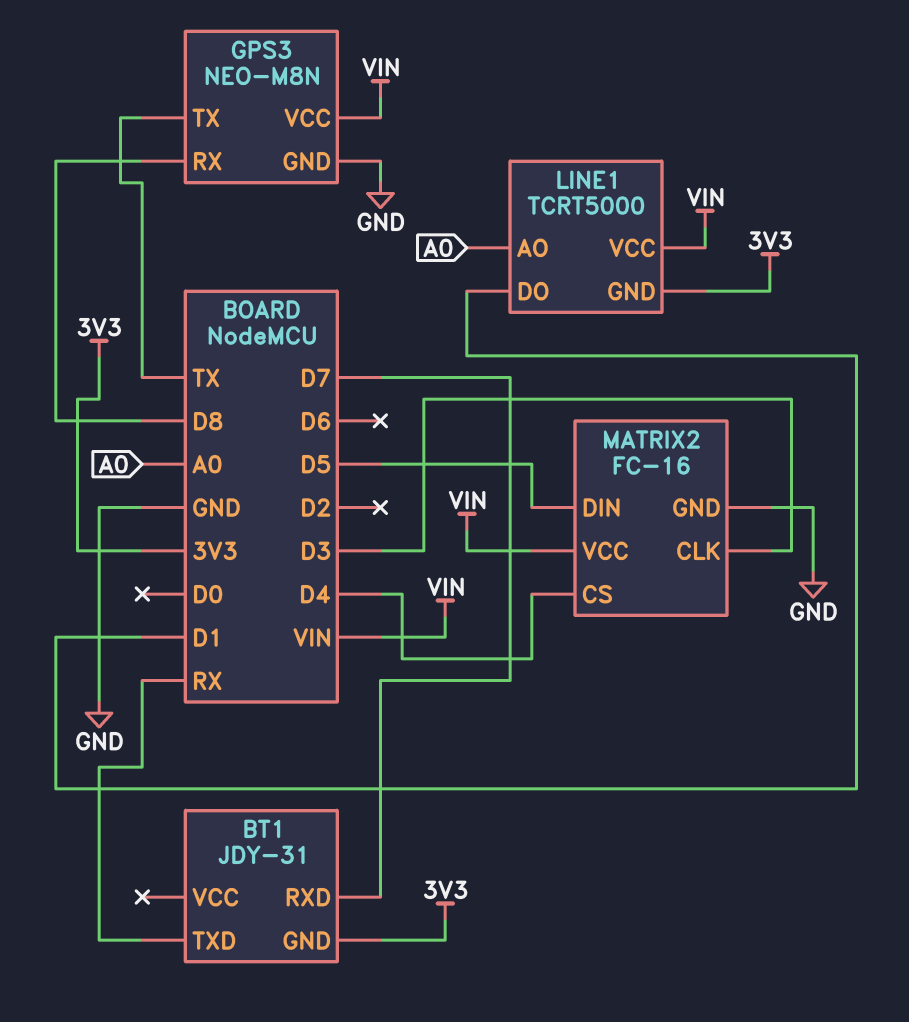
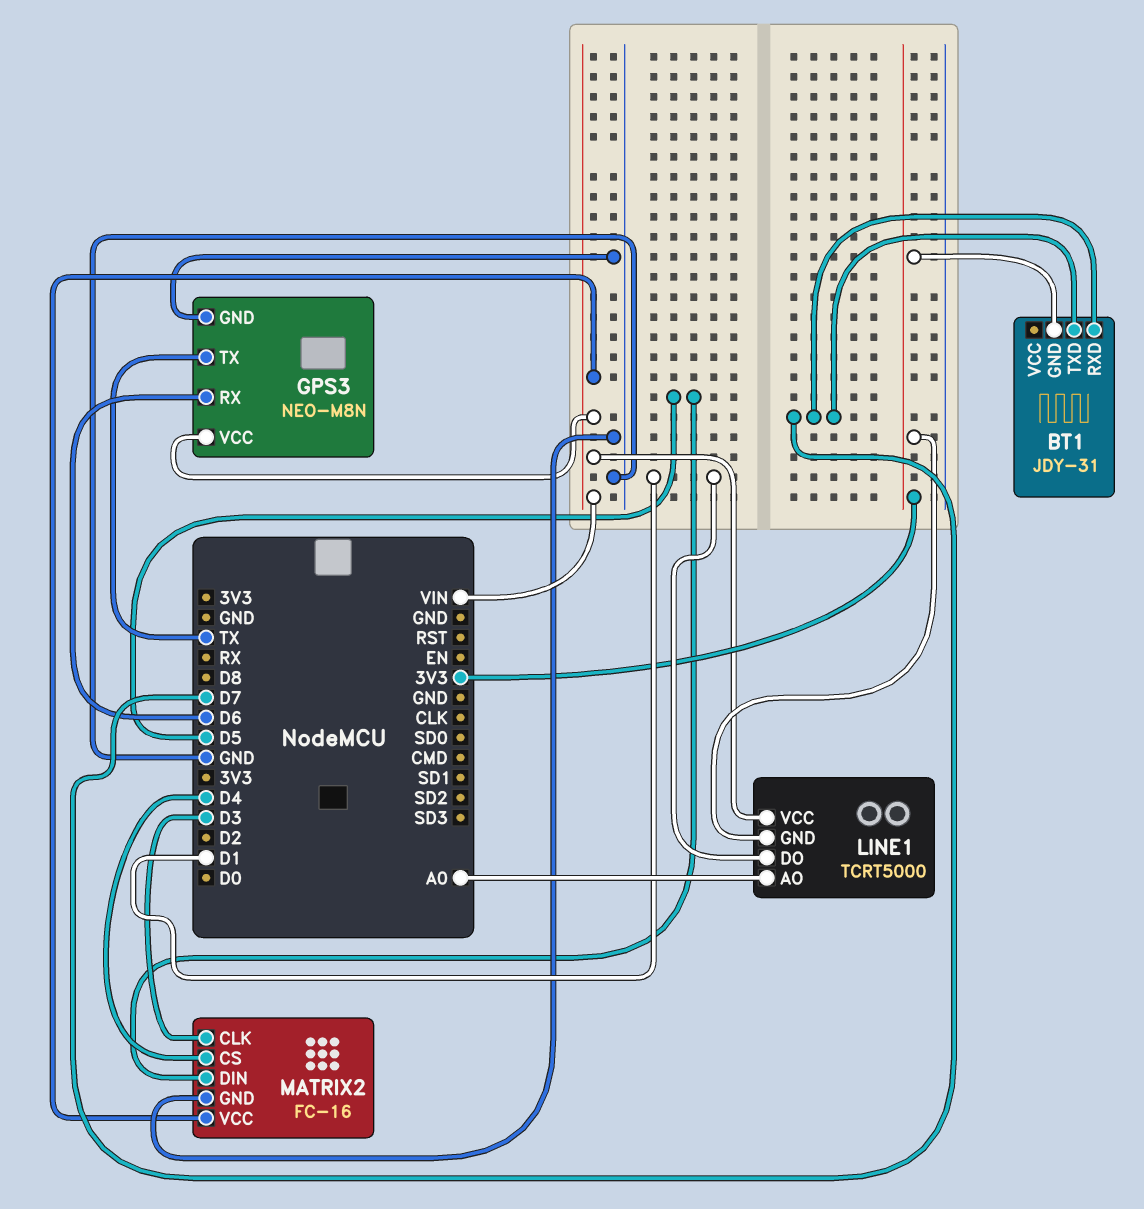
BT1 pin TXD: RX -> D7
GPS3 pin RX: D8 -> D6

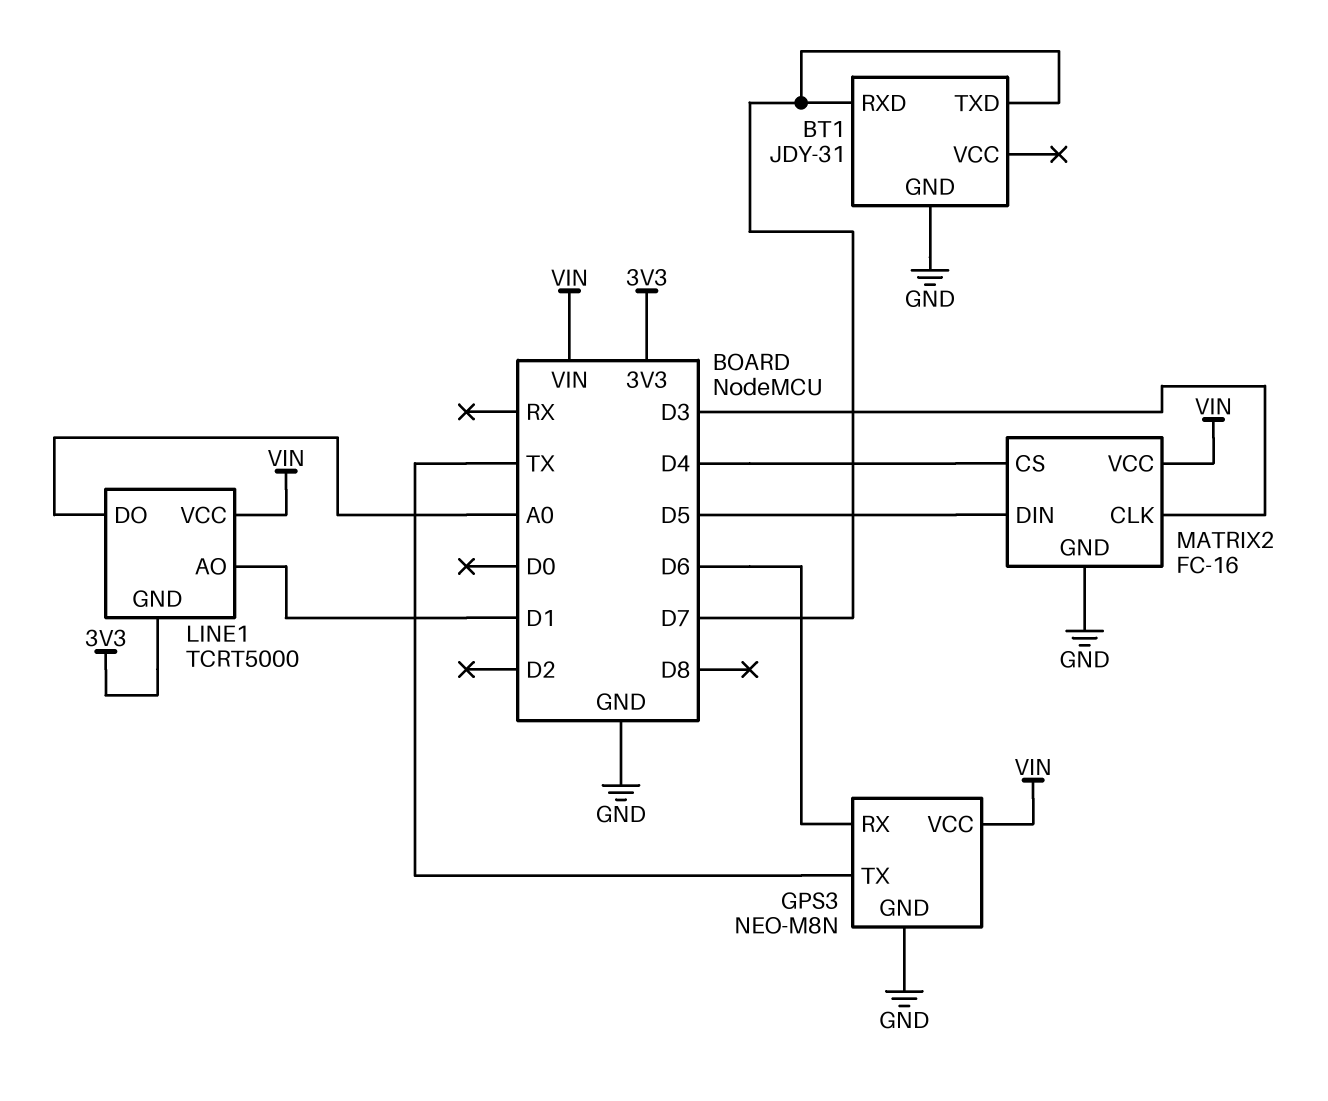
BT1 pin GND: 3V3 -> GND
LINE1 pin AO: A0 -> D1
LINE1 pin DO: D1 -> A0

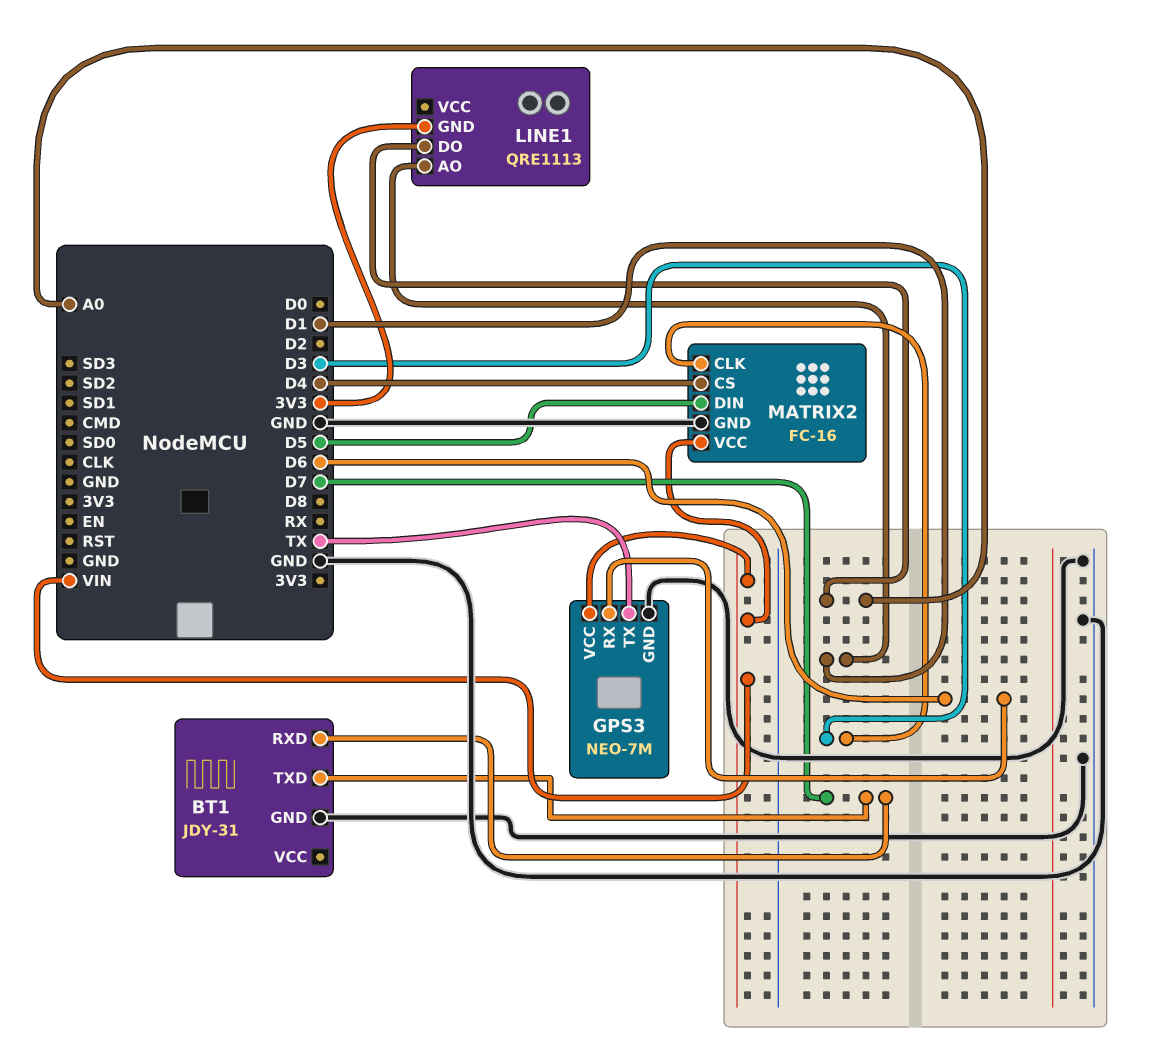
GPS3: NEO-M8N -> NEO-7M
LINE1: TCRT5000 -> QRE1113
LINE1 pin VCC: VIN -> none

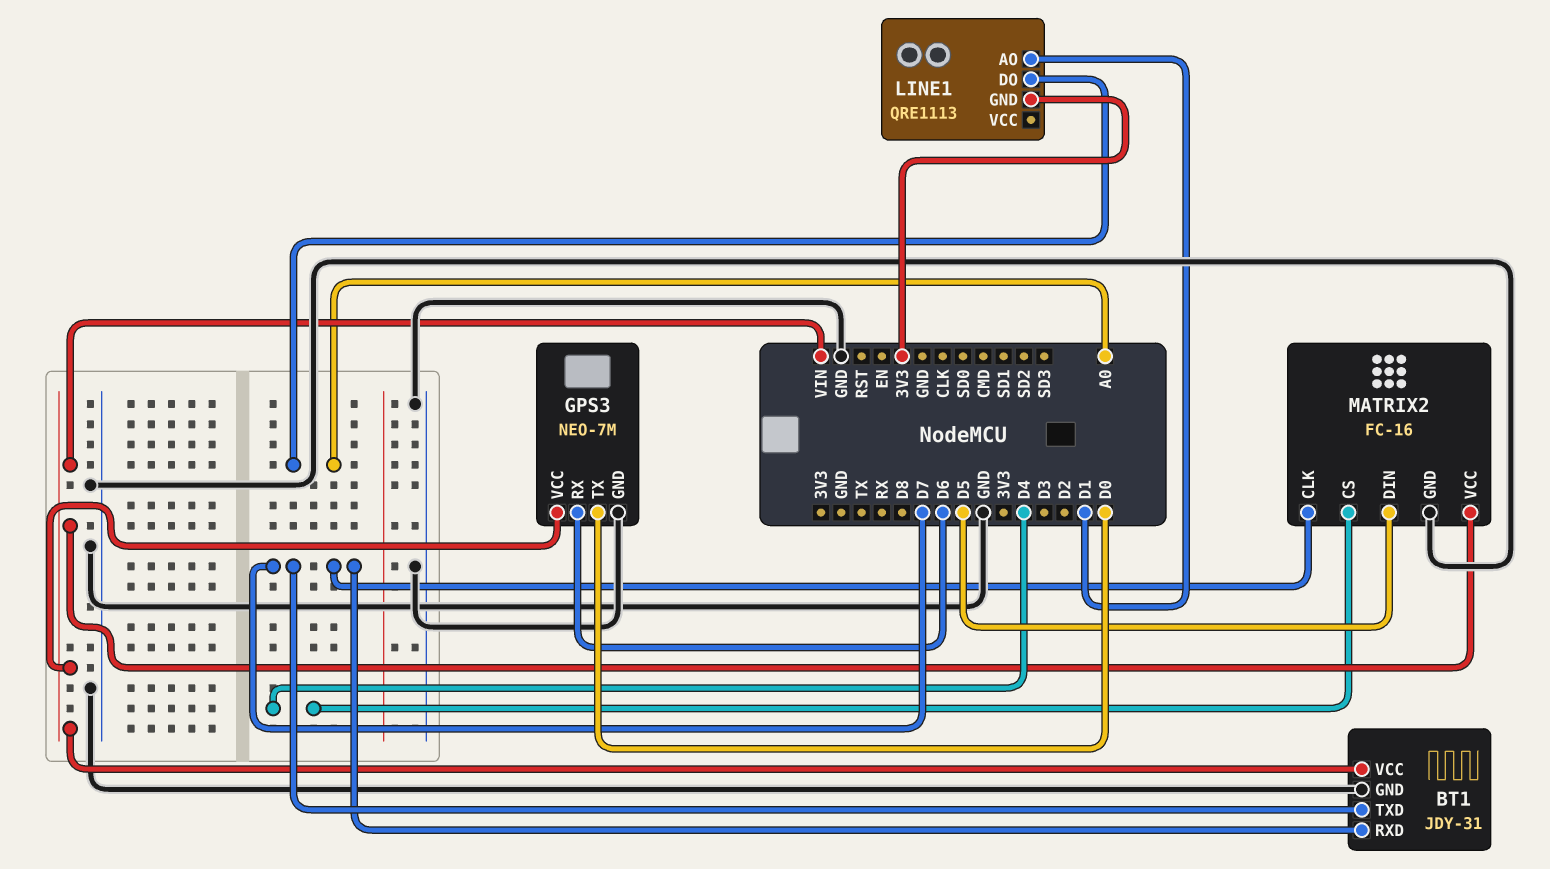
BT1 pin VCC: none -> VIN
GPS3 pin TX: TX -> D0
MATRIX2 pin CLK: D3 -> D7

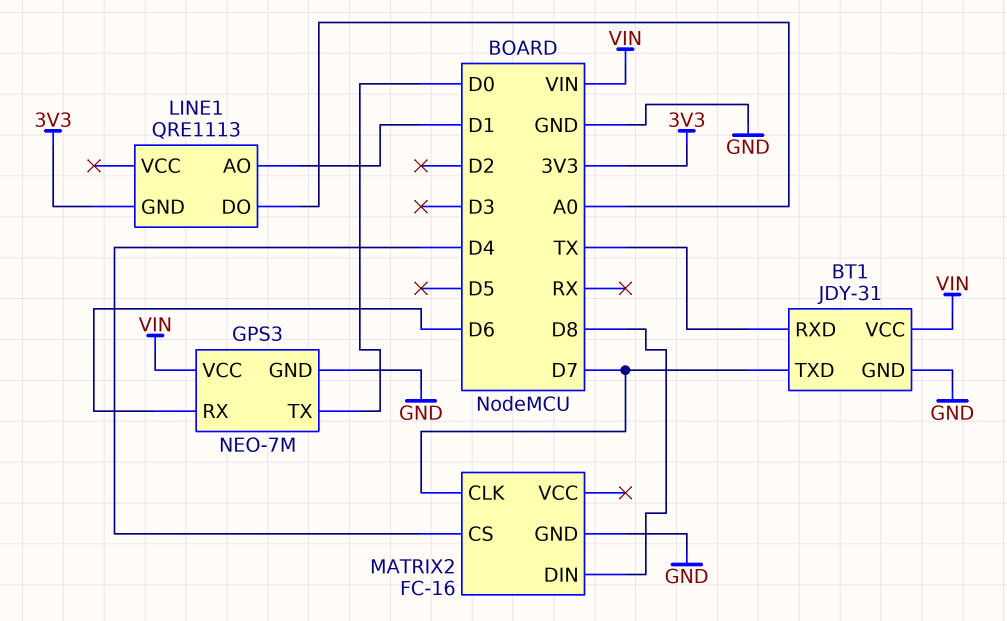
BT1 pin RXD: D7 -> TX
MATRIX2 pin DIN: D5 -> D8
MATRIX2 pin VCC: VIN -> none

